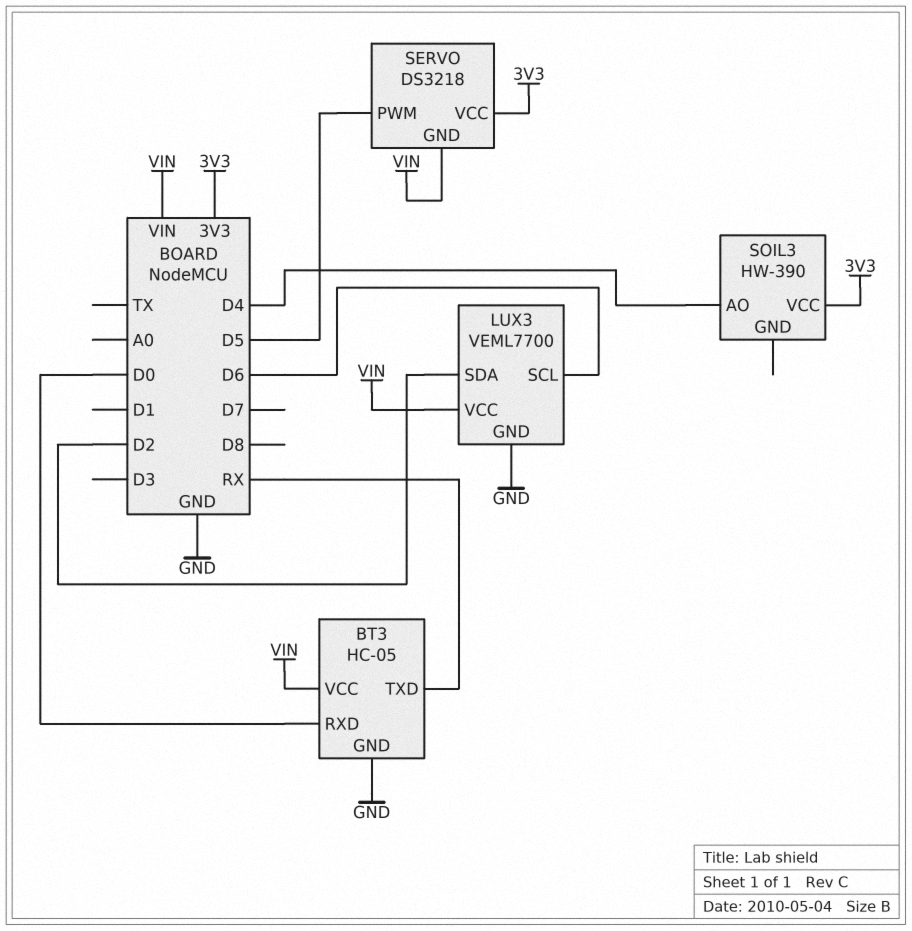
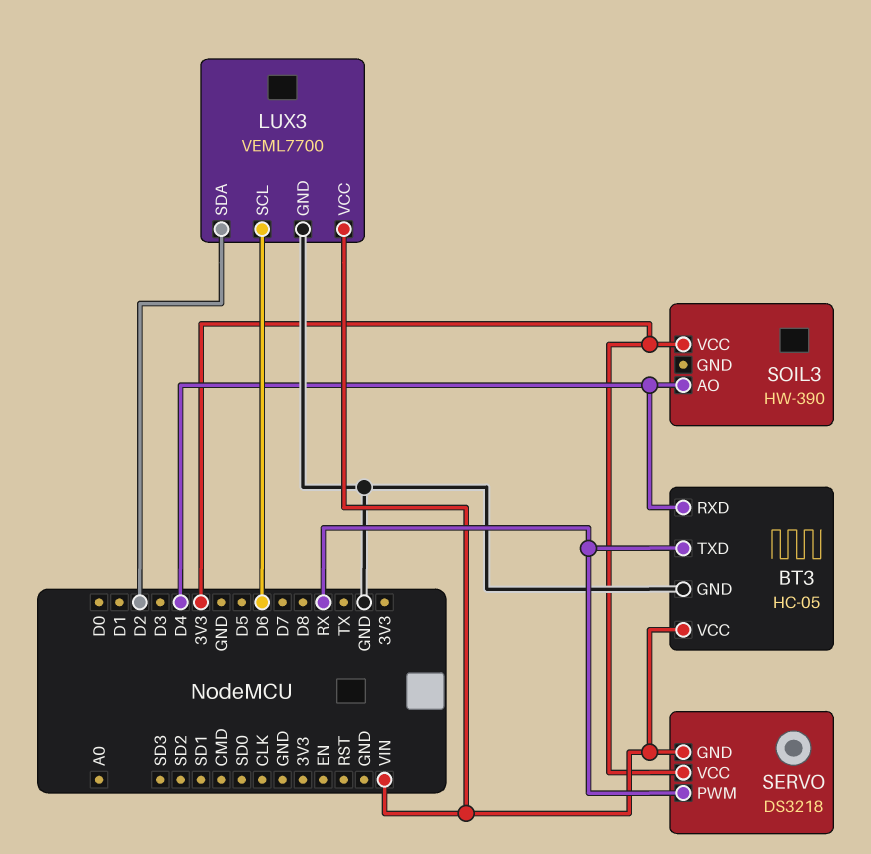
BT3 pin RXD: D0 -> D4
SERVO pin PWM: D5 -> RX

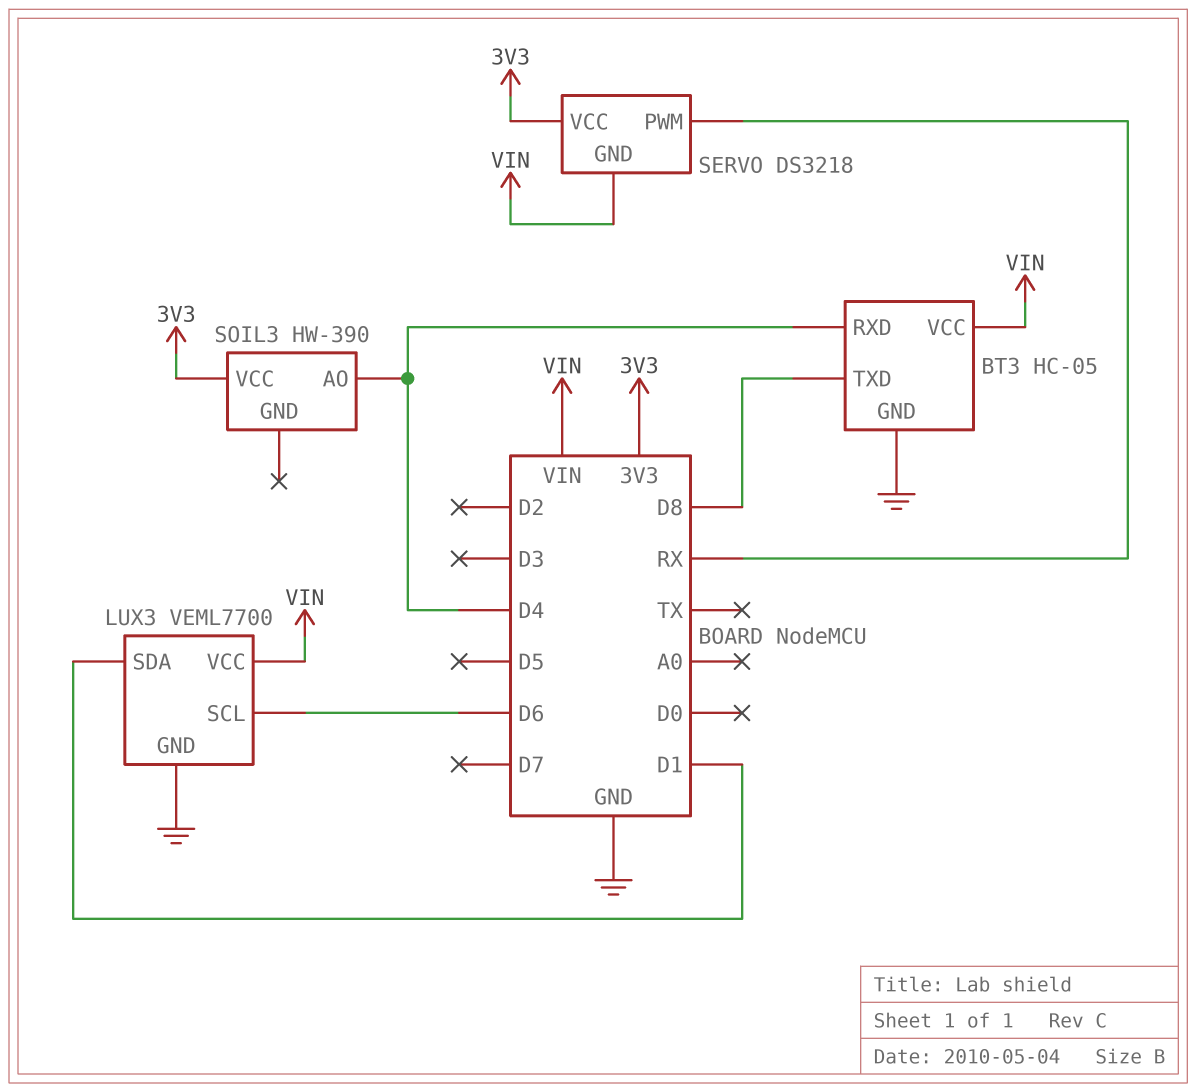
BT3 pin TXD: RX -> D8
LUX3 pin SDA: D2 -> D1

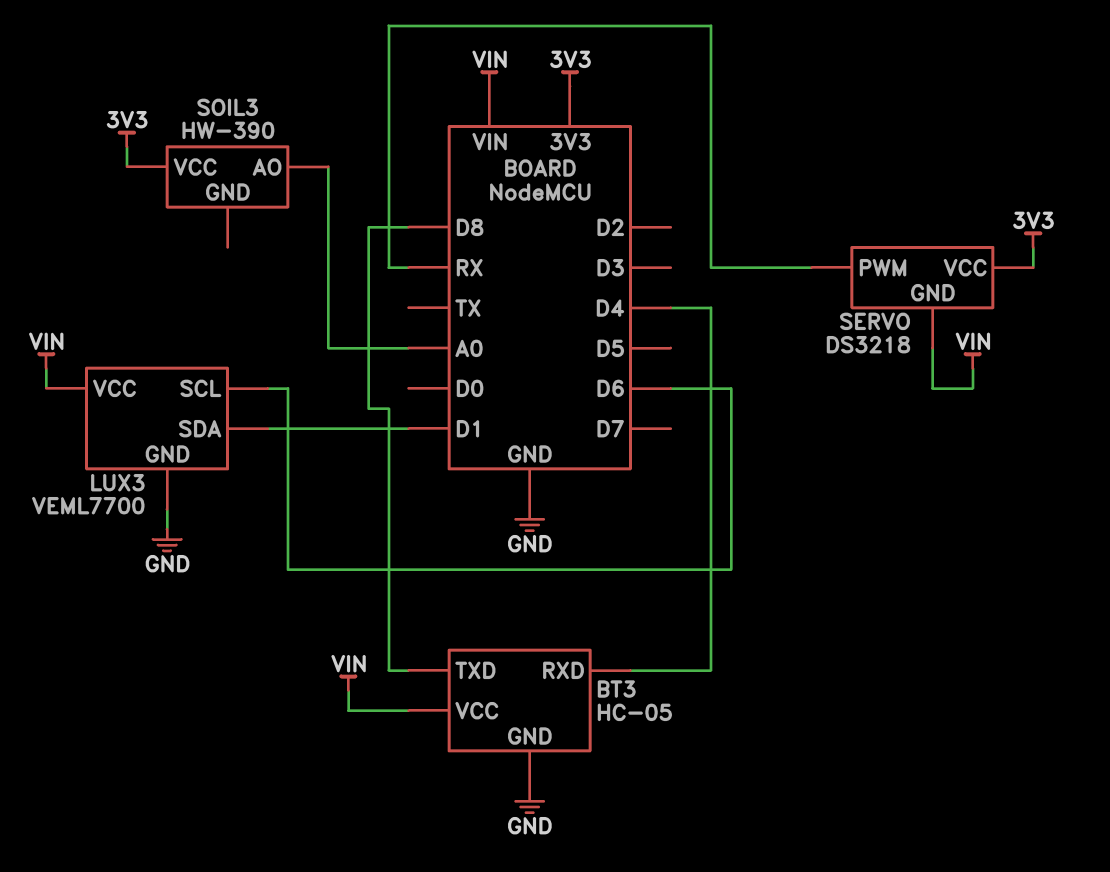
SOIL3 pin AO: D4 -> A0

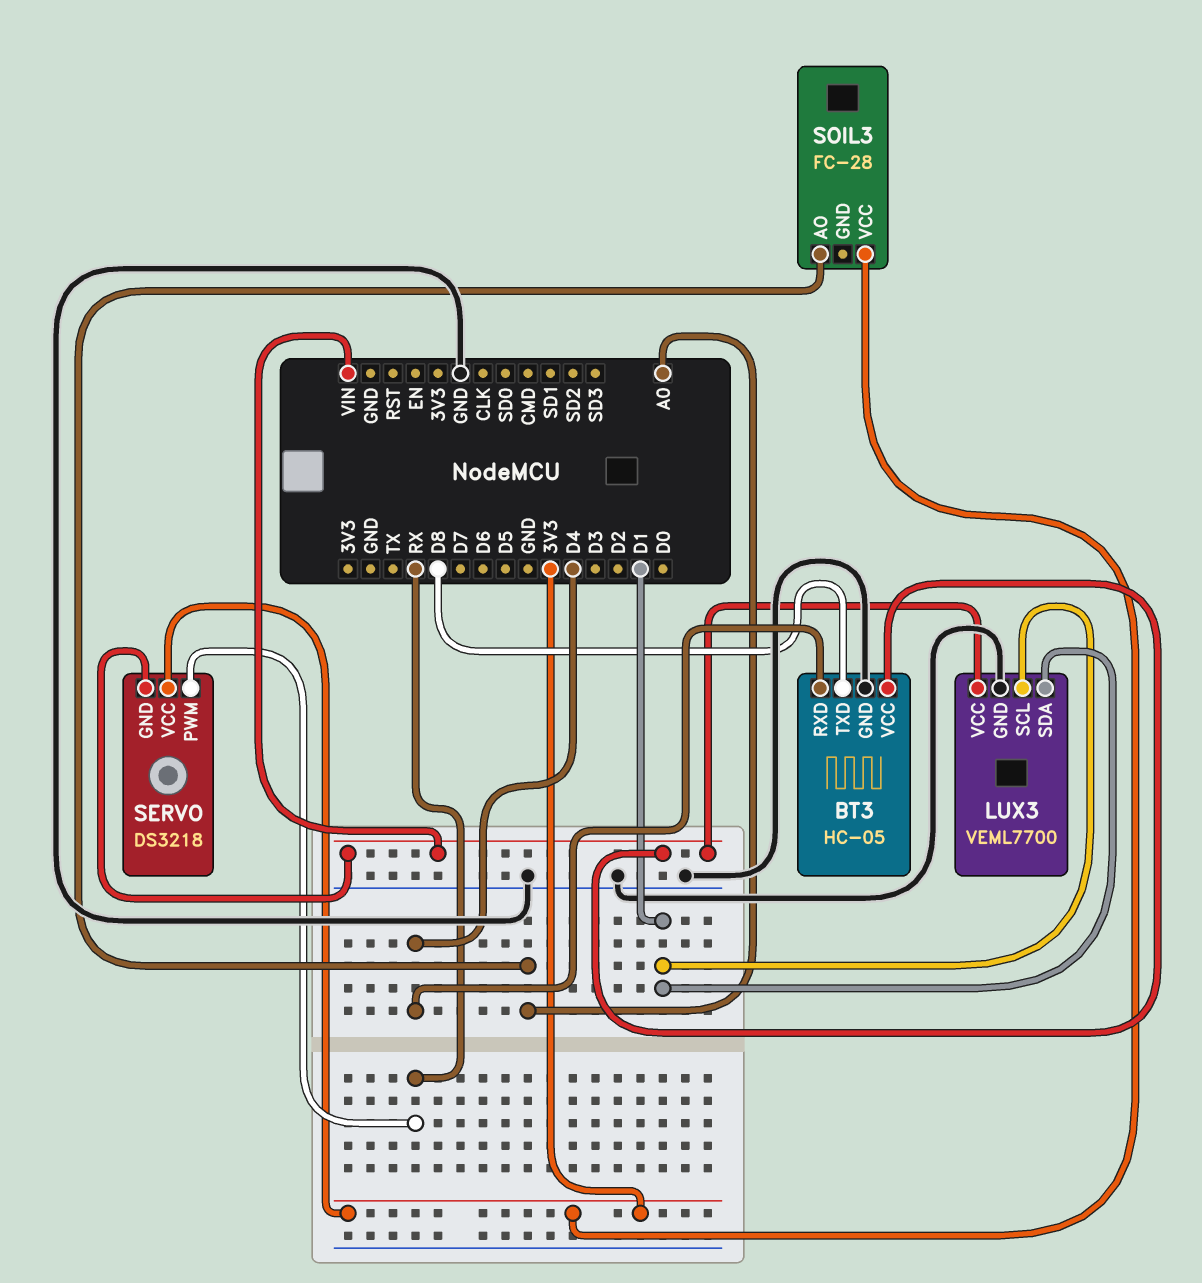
LUX3 pin SCL: D6 -> D1
SOIL3: HW-390 -> FC-28

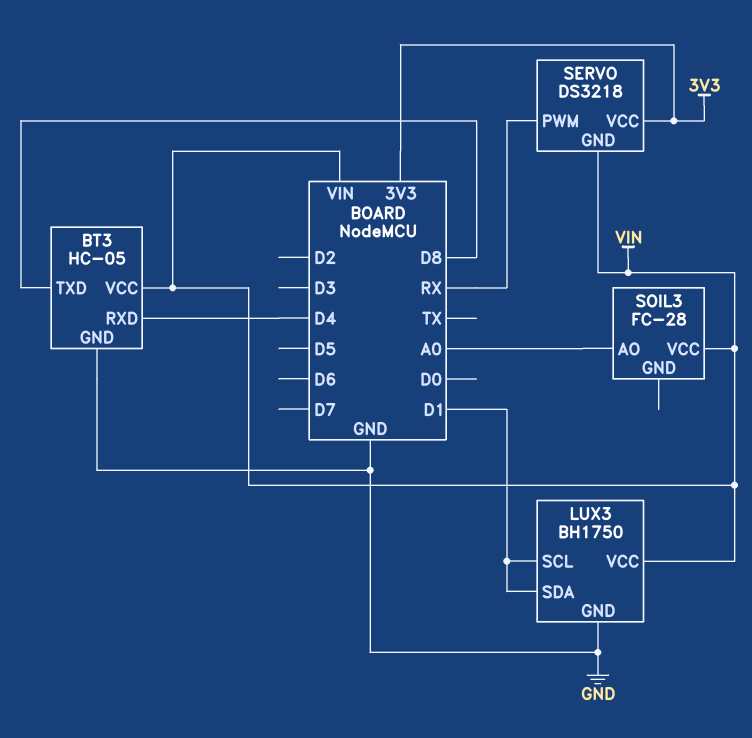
LUX3: VEML7700 -> BH1750
SOIL3 pin VCC: 3V3 -> VIN

